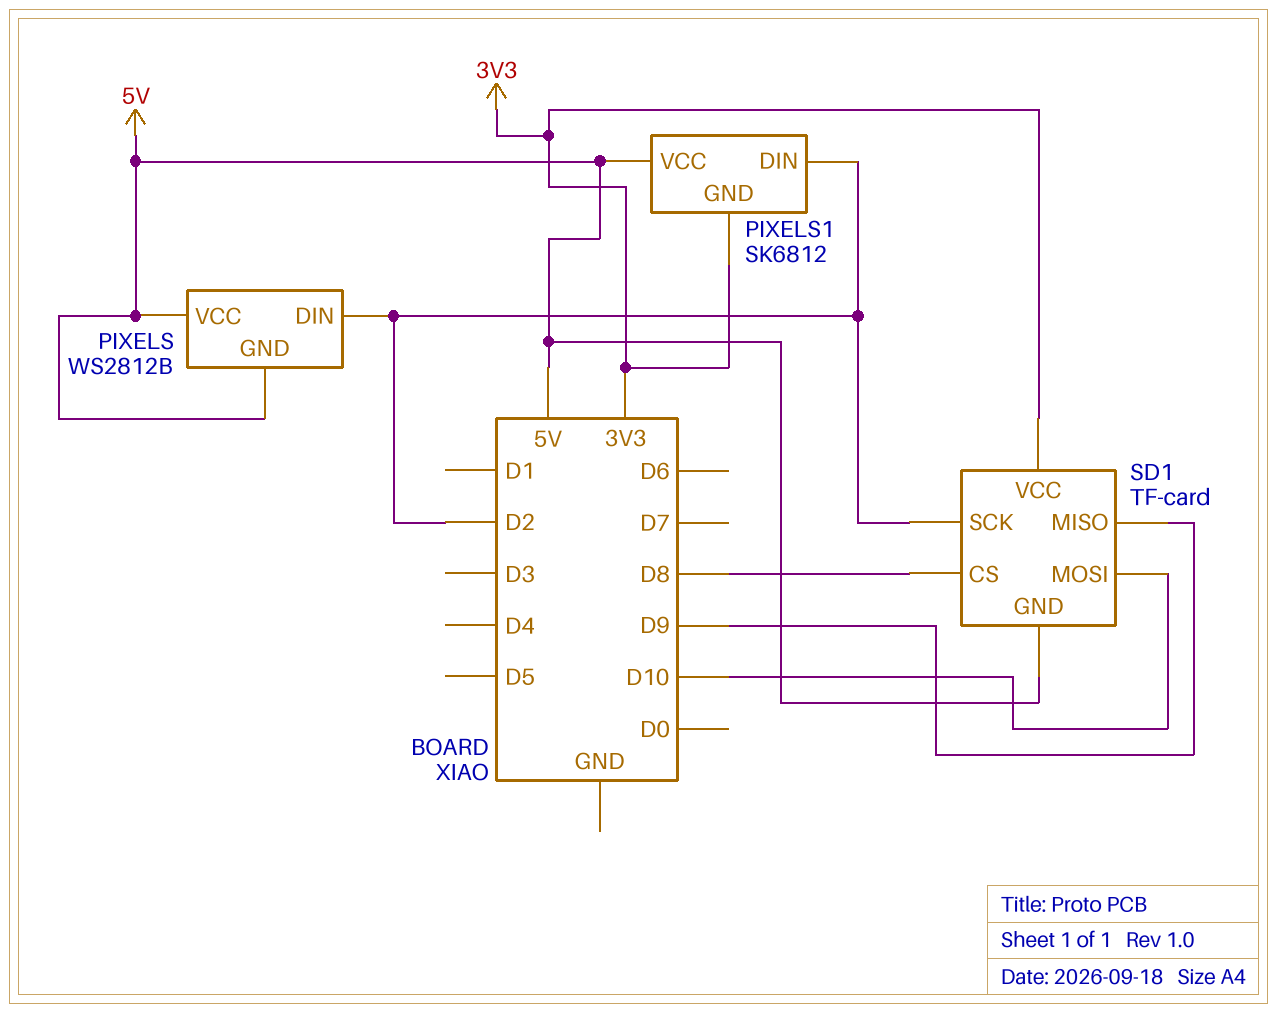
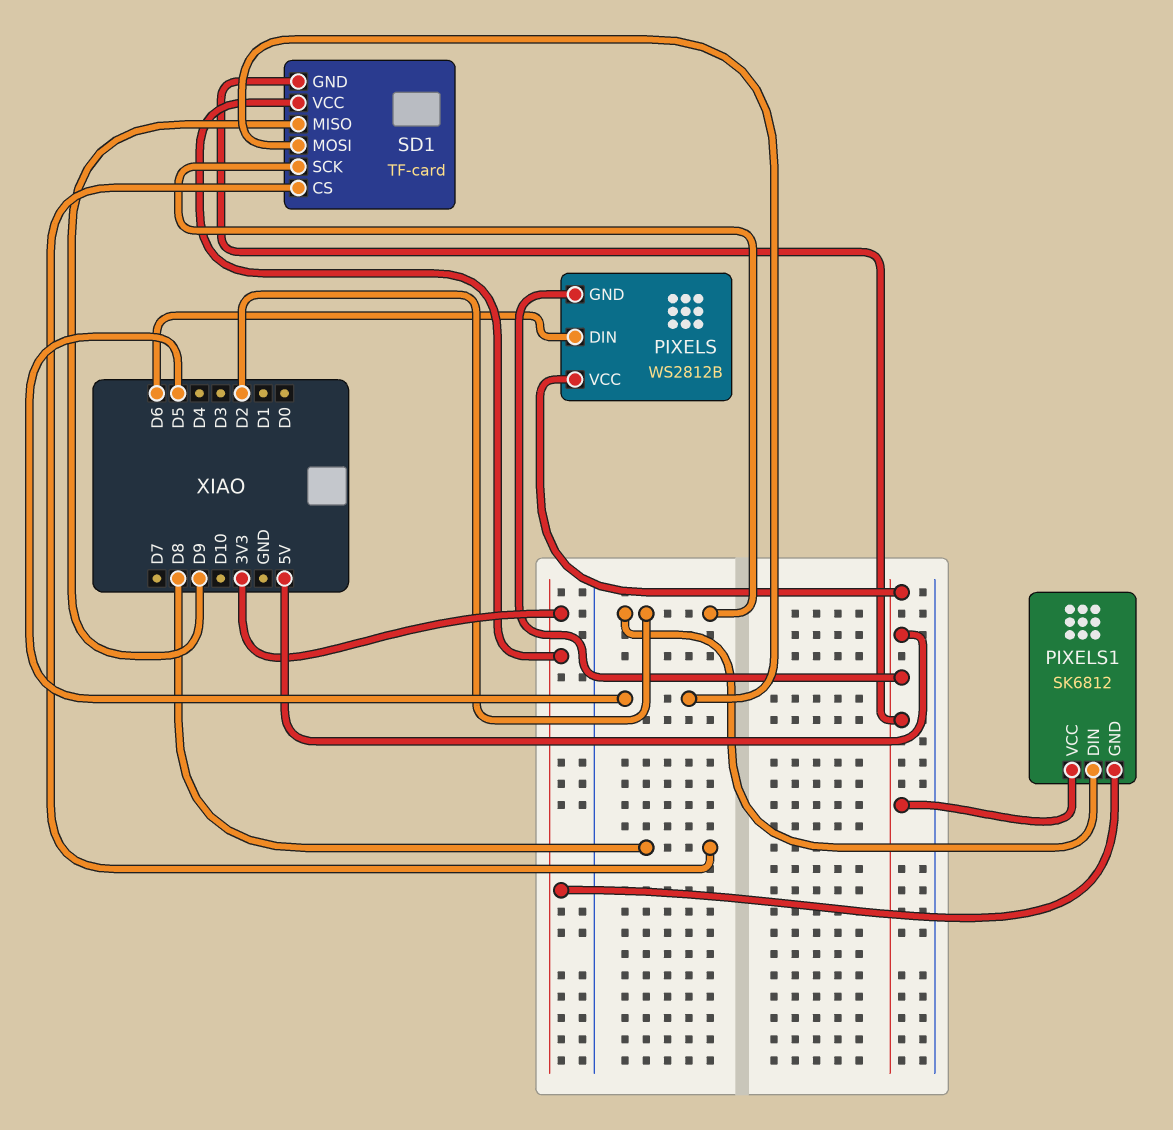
PIXELS pin DIN: D2 -> D6
SD1 pin MOSI: D10 -> D5

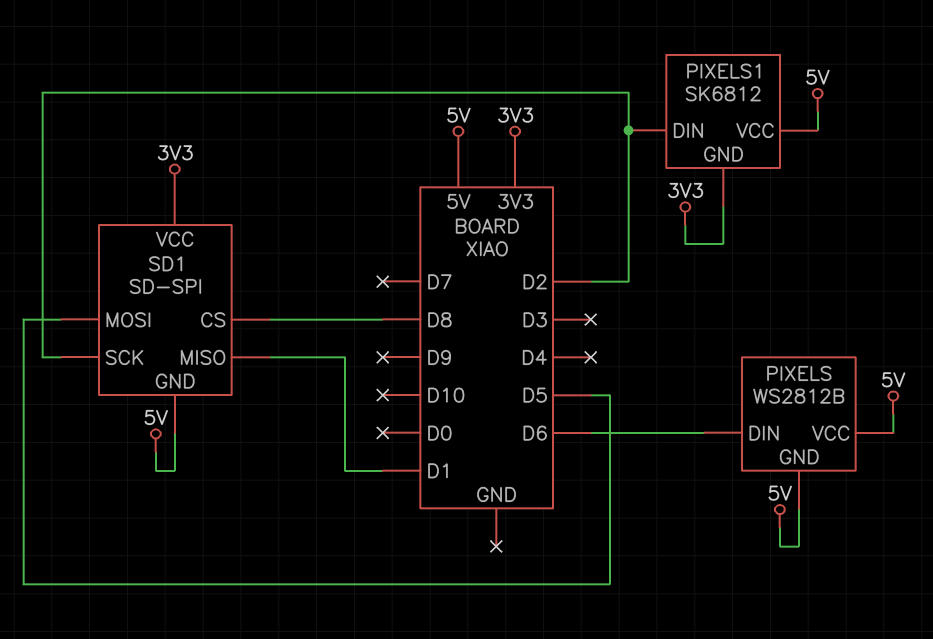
SD1: TF-card -> SD-SPI
SD1 pin MISO: D9 -> D1

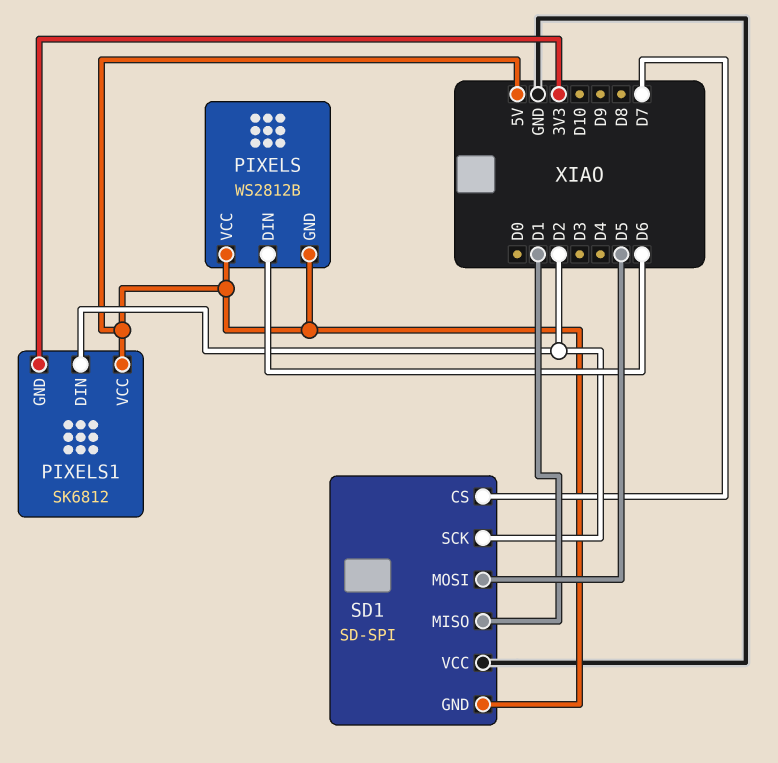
SD1 pin CS: D8 -> D7
SD1 pin VCC: 3V3 -> GND

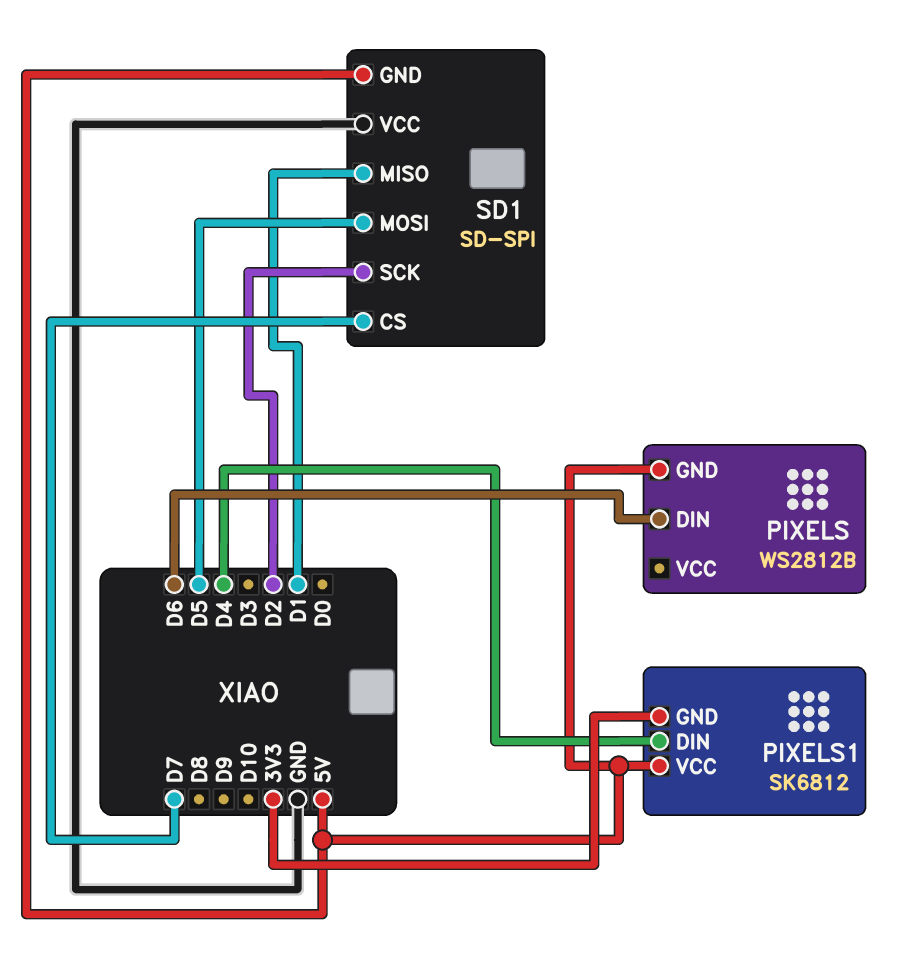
PIXELS pin VCC: 5V -> none
PIXELS1 pin DIN: D2 -> D4

